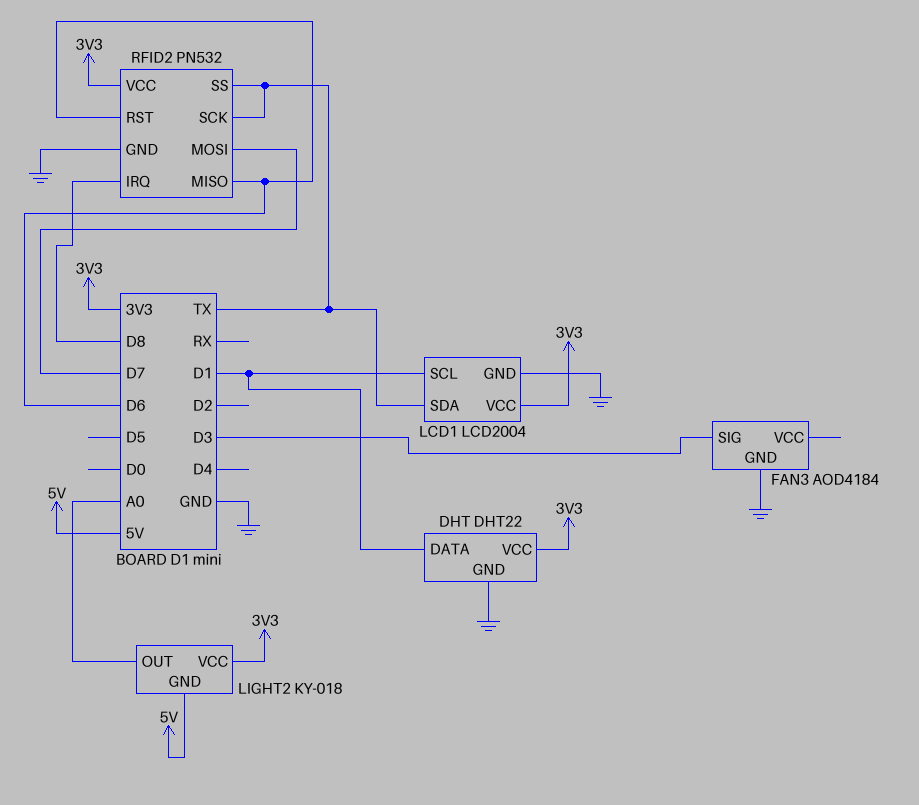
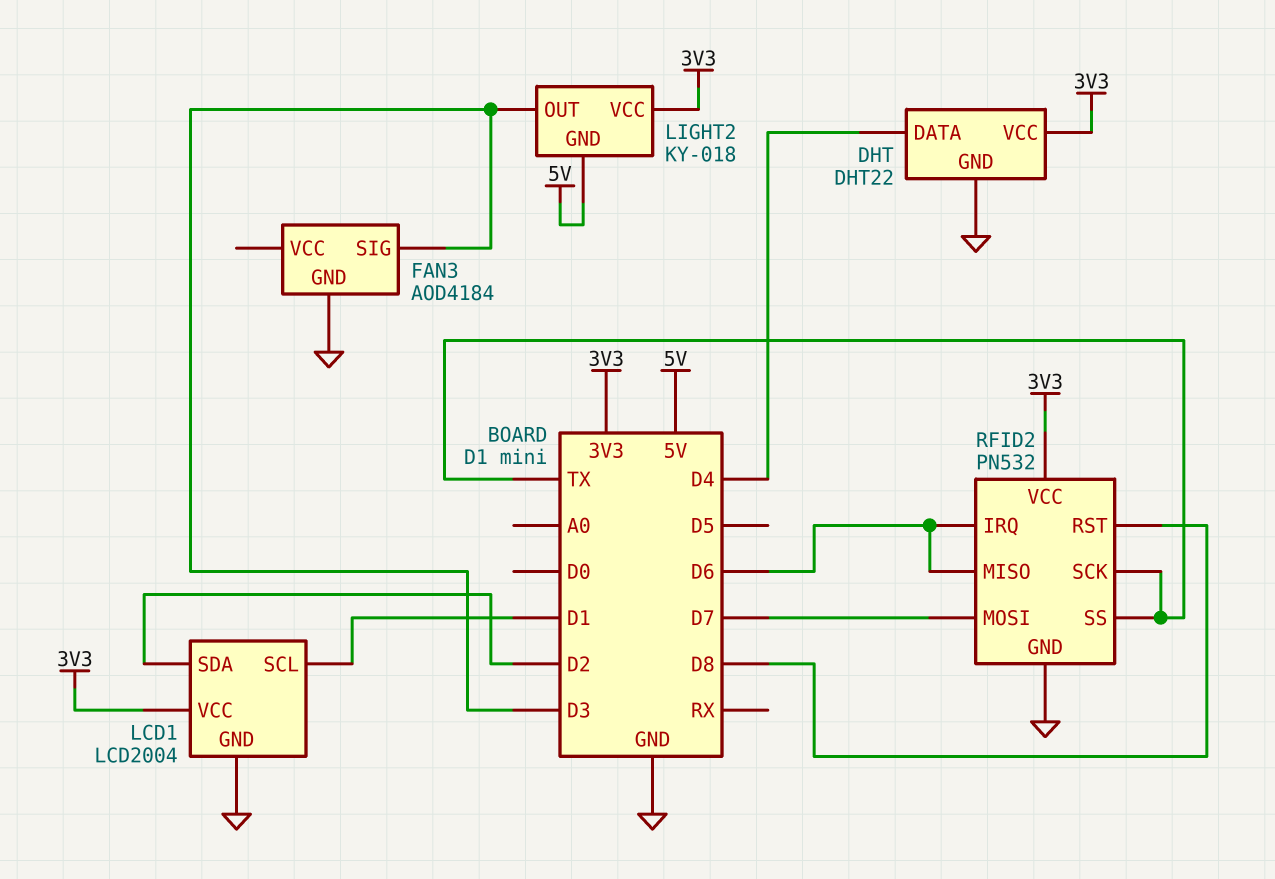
DHT pin DATA: D1 -> D4
LCD1 pin SDA: TX -> D2
LIGHT2 pin OUT: A0 -> D3
RFID2 pin IRQ: D8 -> D6
RFID2 pin RST: D6 -> D8

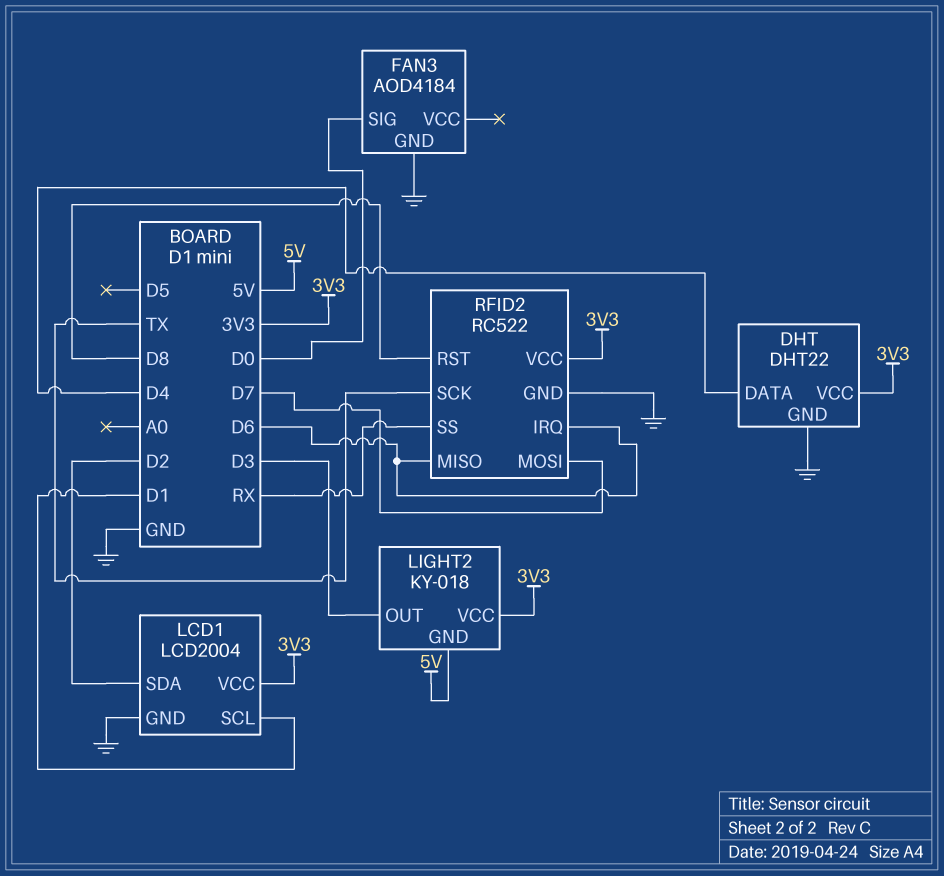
FAN3 pin SIG: D3 -> D0
RFID2: PN532 -> RC522
RFID2 pin SS: TX -> RX

